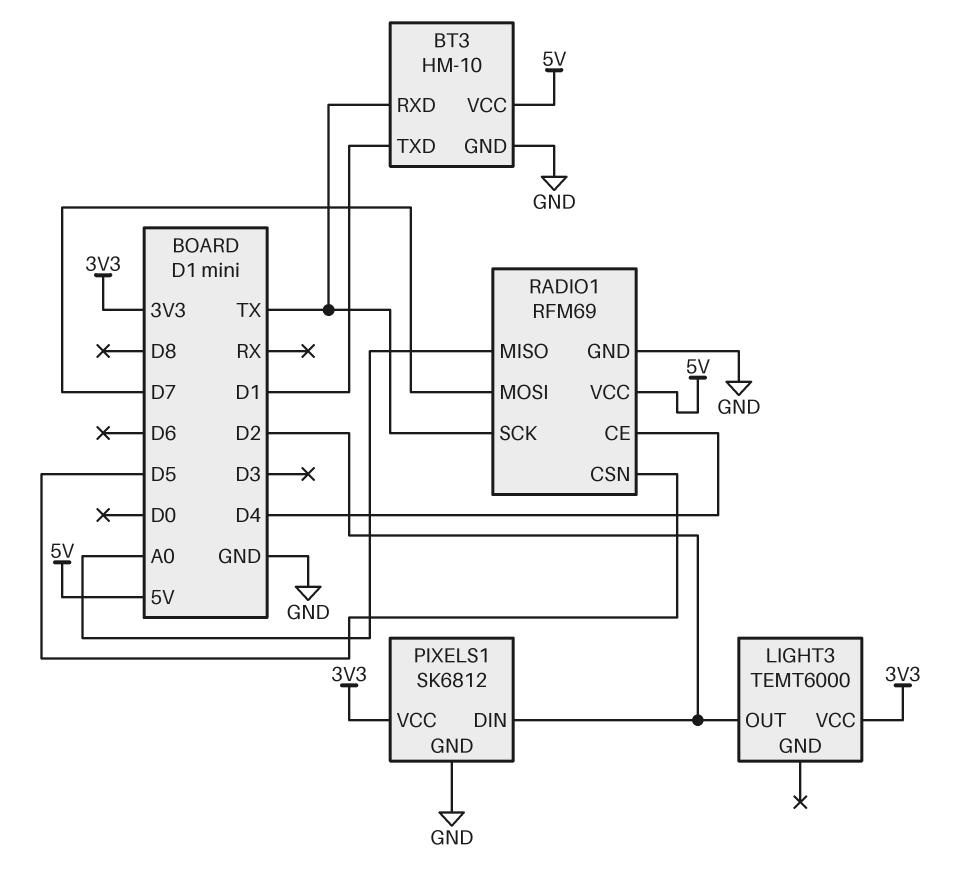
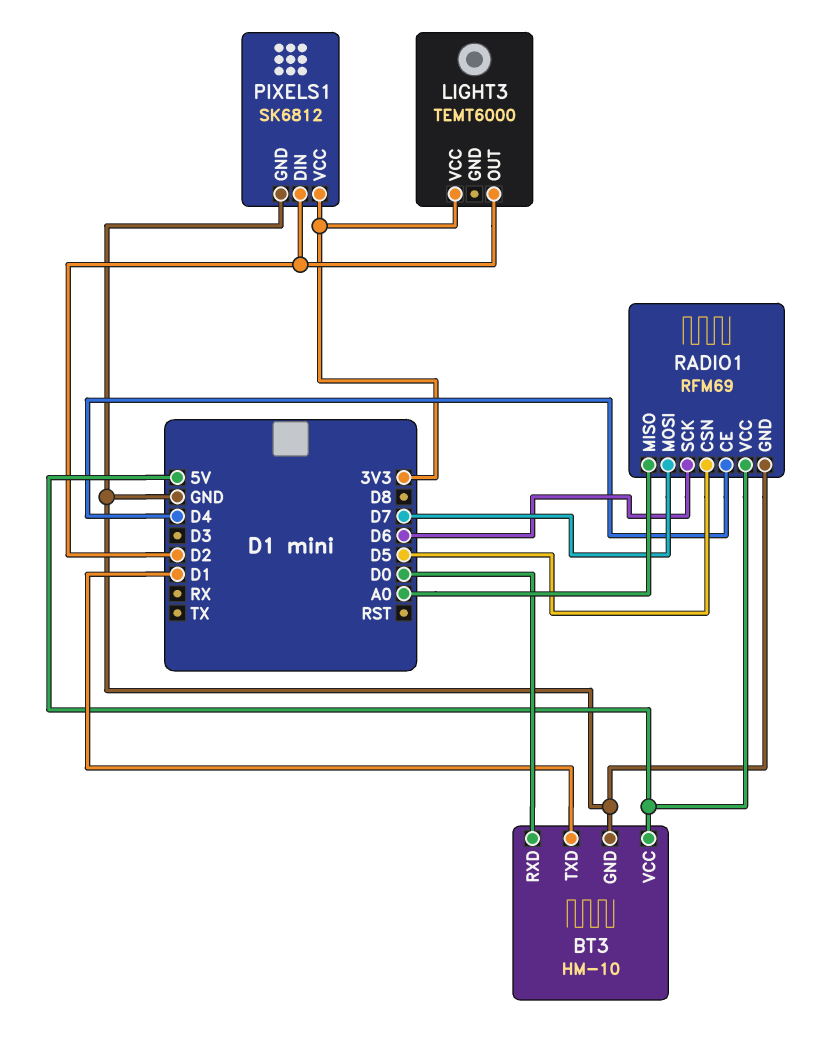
BT3 pin RXD: TX -> D0
RADIO1 pin SCK: TX -> D6

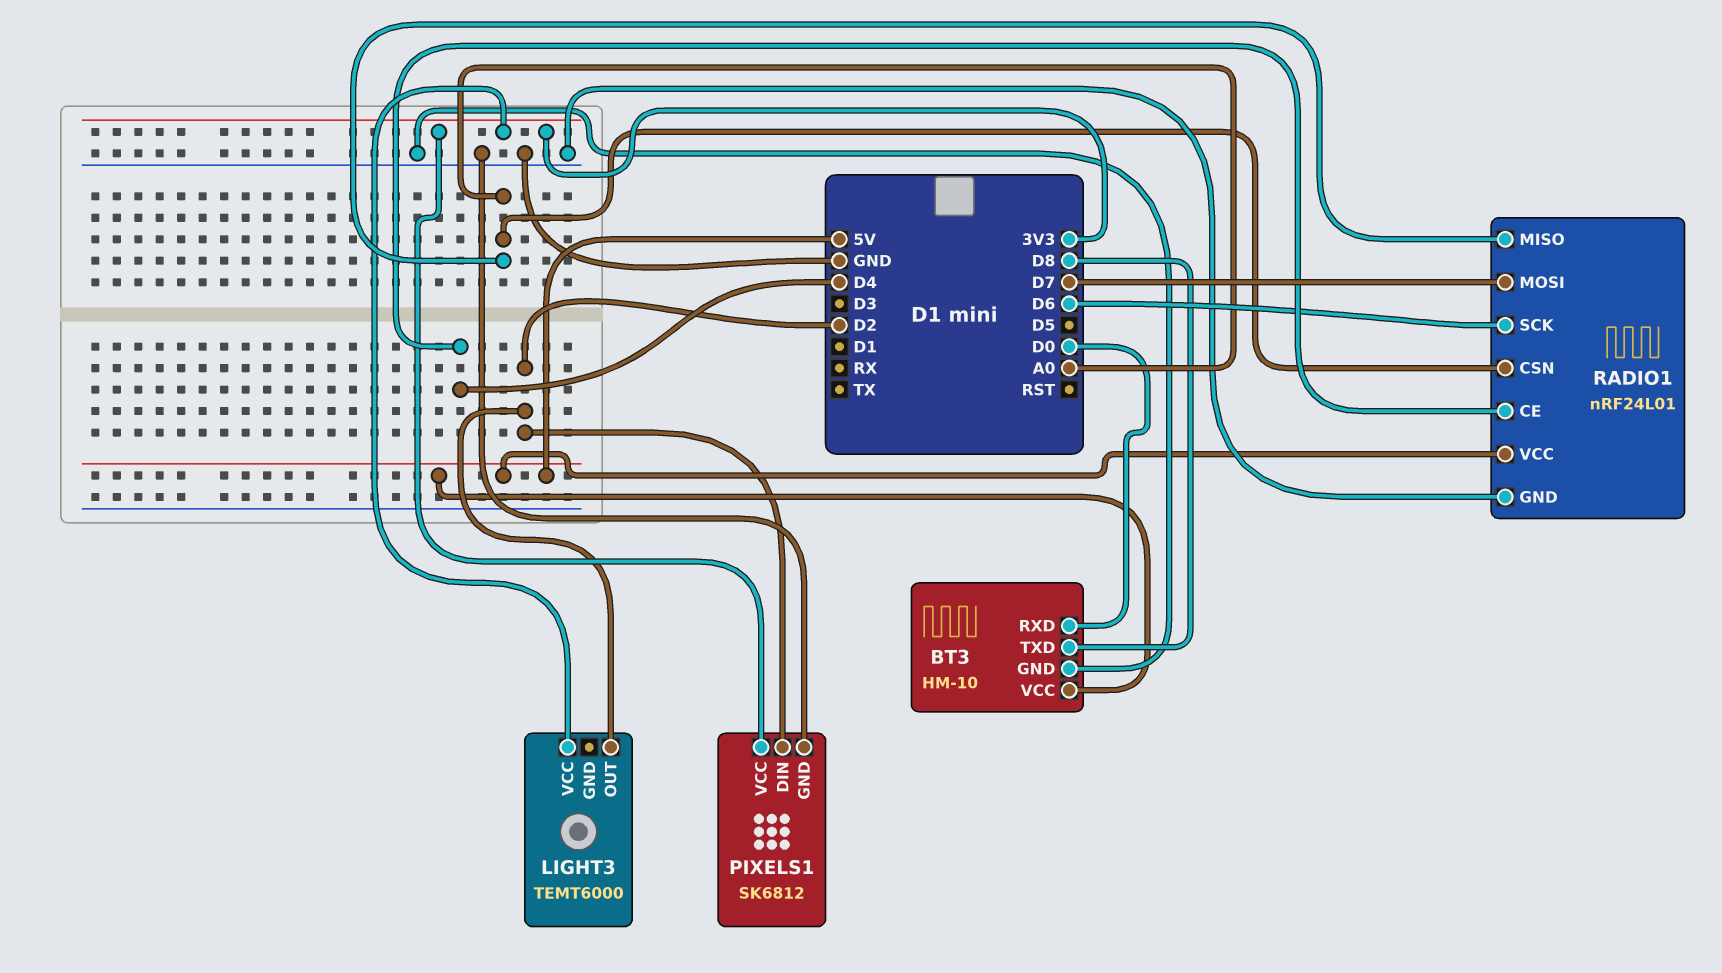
BT3 pin TXD: D1 -> D8
RADIO1: RFM69 -> nRF24L01
RADIO1 pin CSN: D5 -> A0

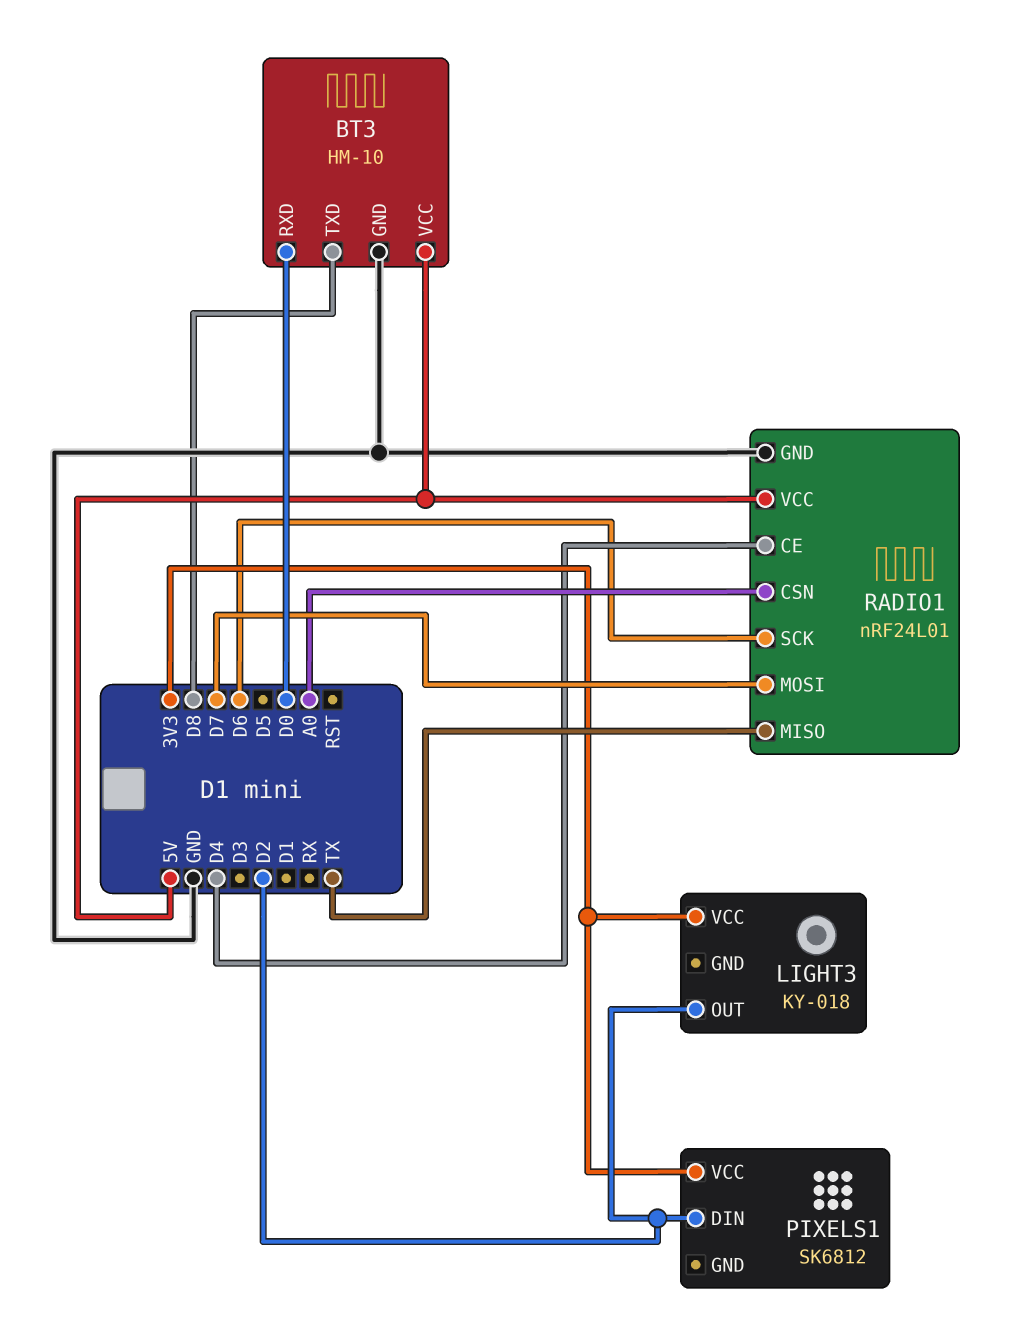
LIGHT3: TEMT6000 -> KY-018
PIXELS1 pin GND: GND -> none
RADIO1 pin MISO: A0 -> TX

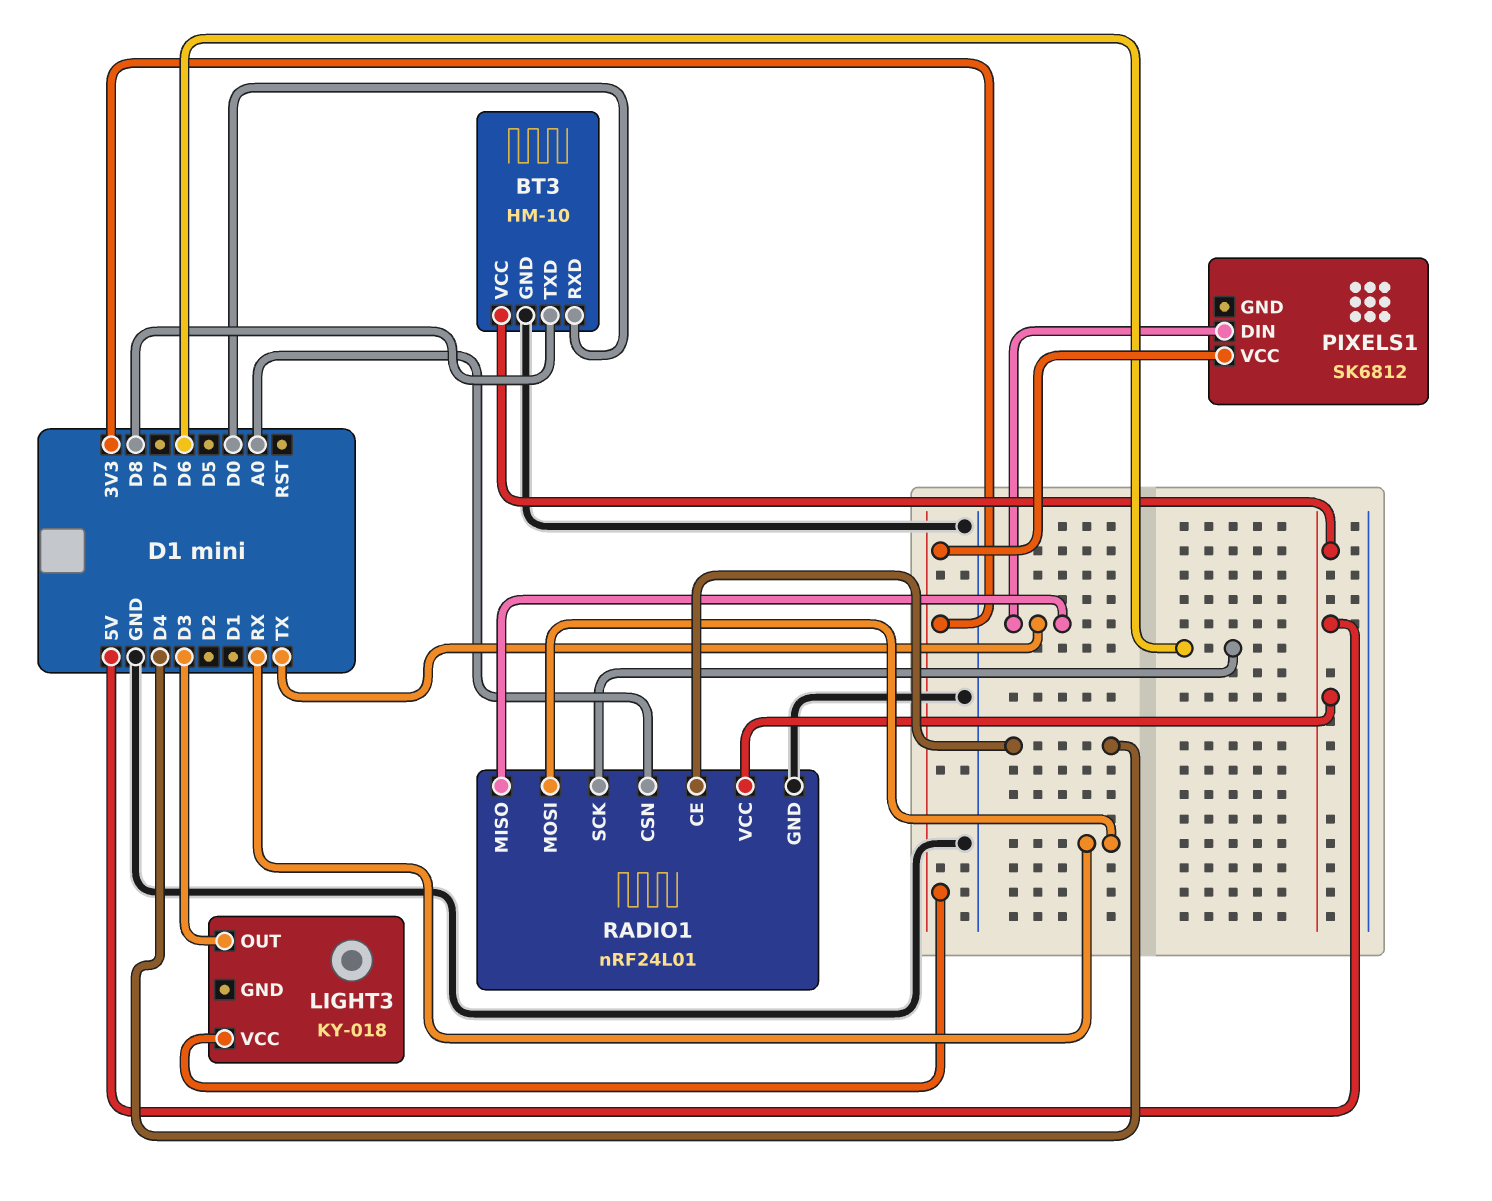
LIGHT3 pin OUT: D2 -> D3
PIXELS1 pin DIN: D2 -> TX
RADIO1 pin MOSI: D7 -> RX

